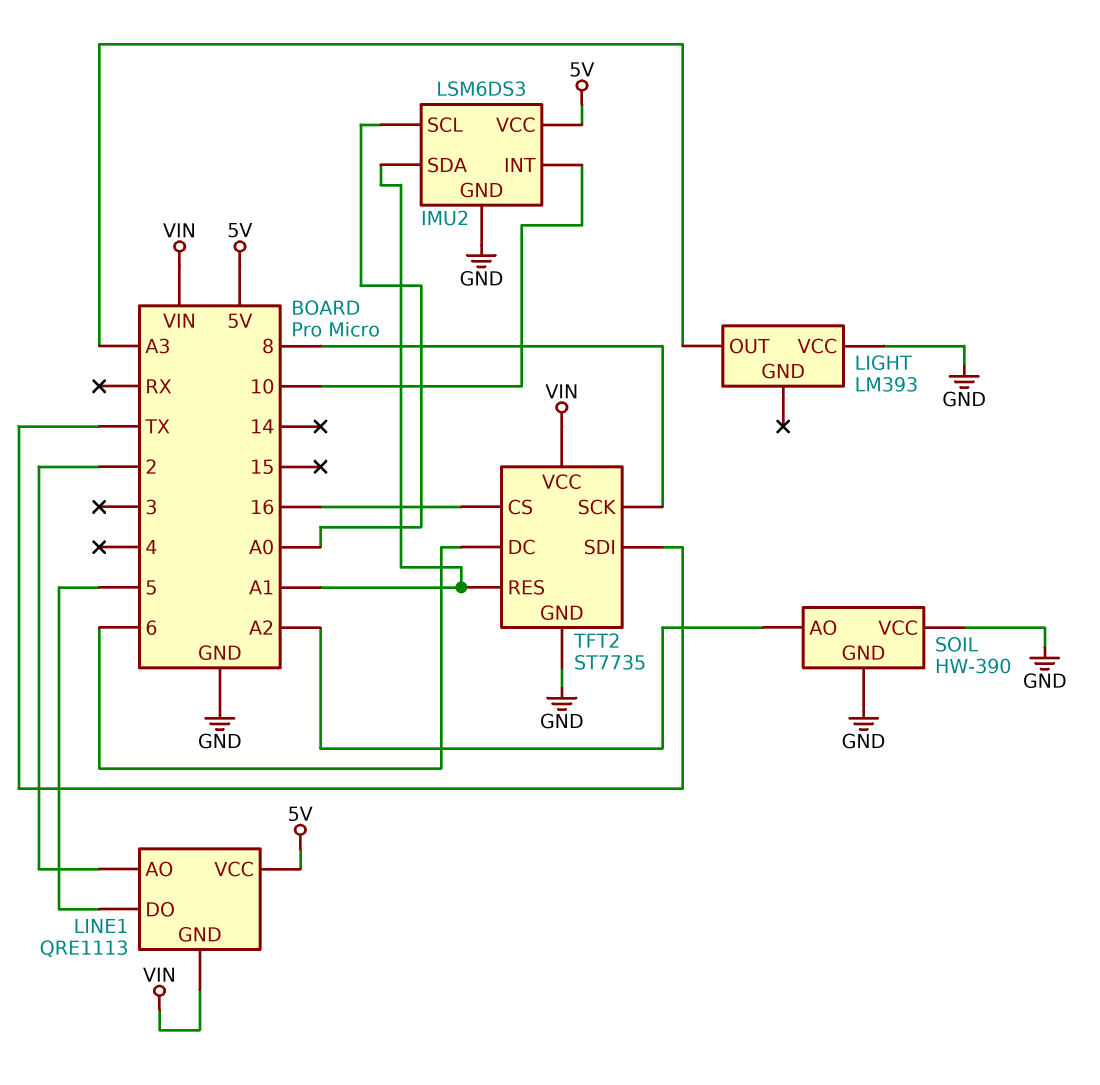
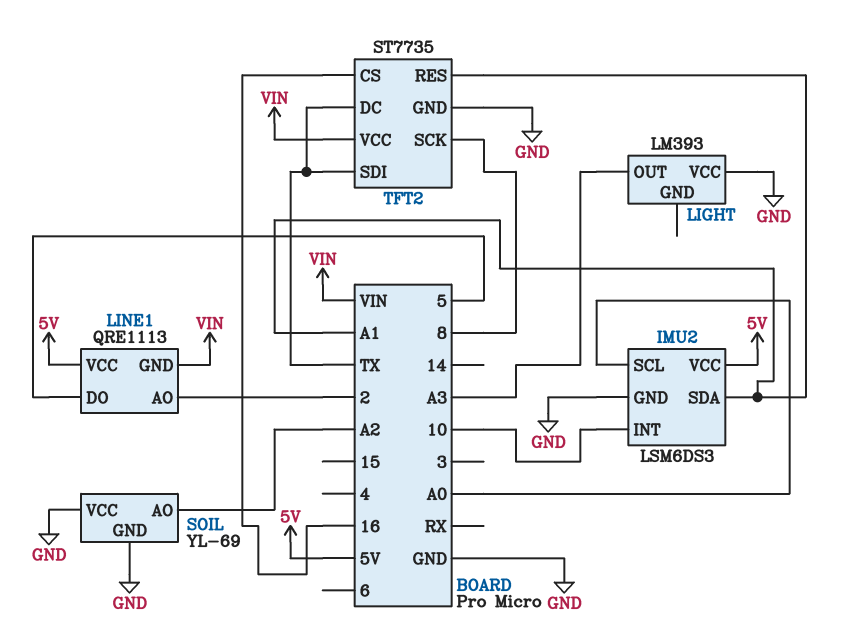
SOIL: HW-390 -> YL-69
TFT2 pin DC: 6 -> TX

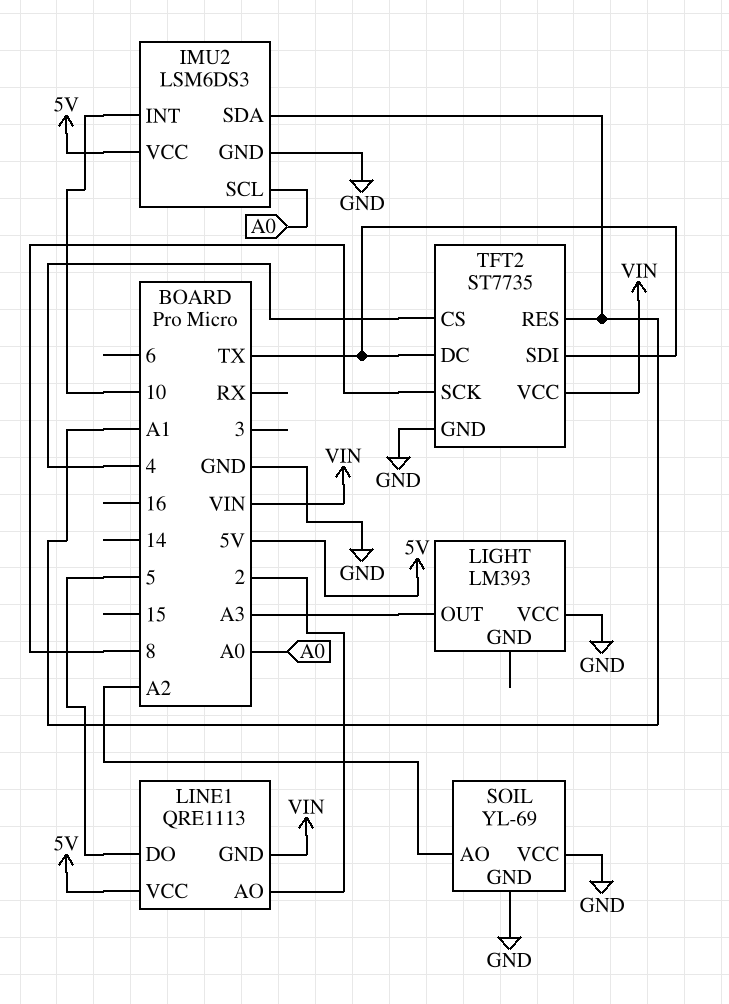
TFT2 pin CS: 16 -> 4

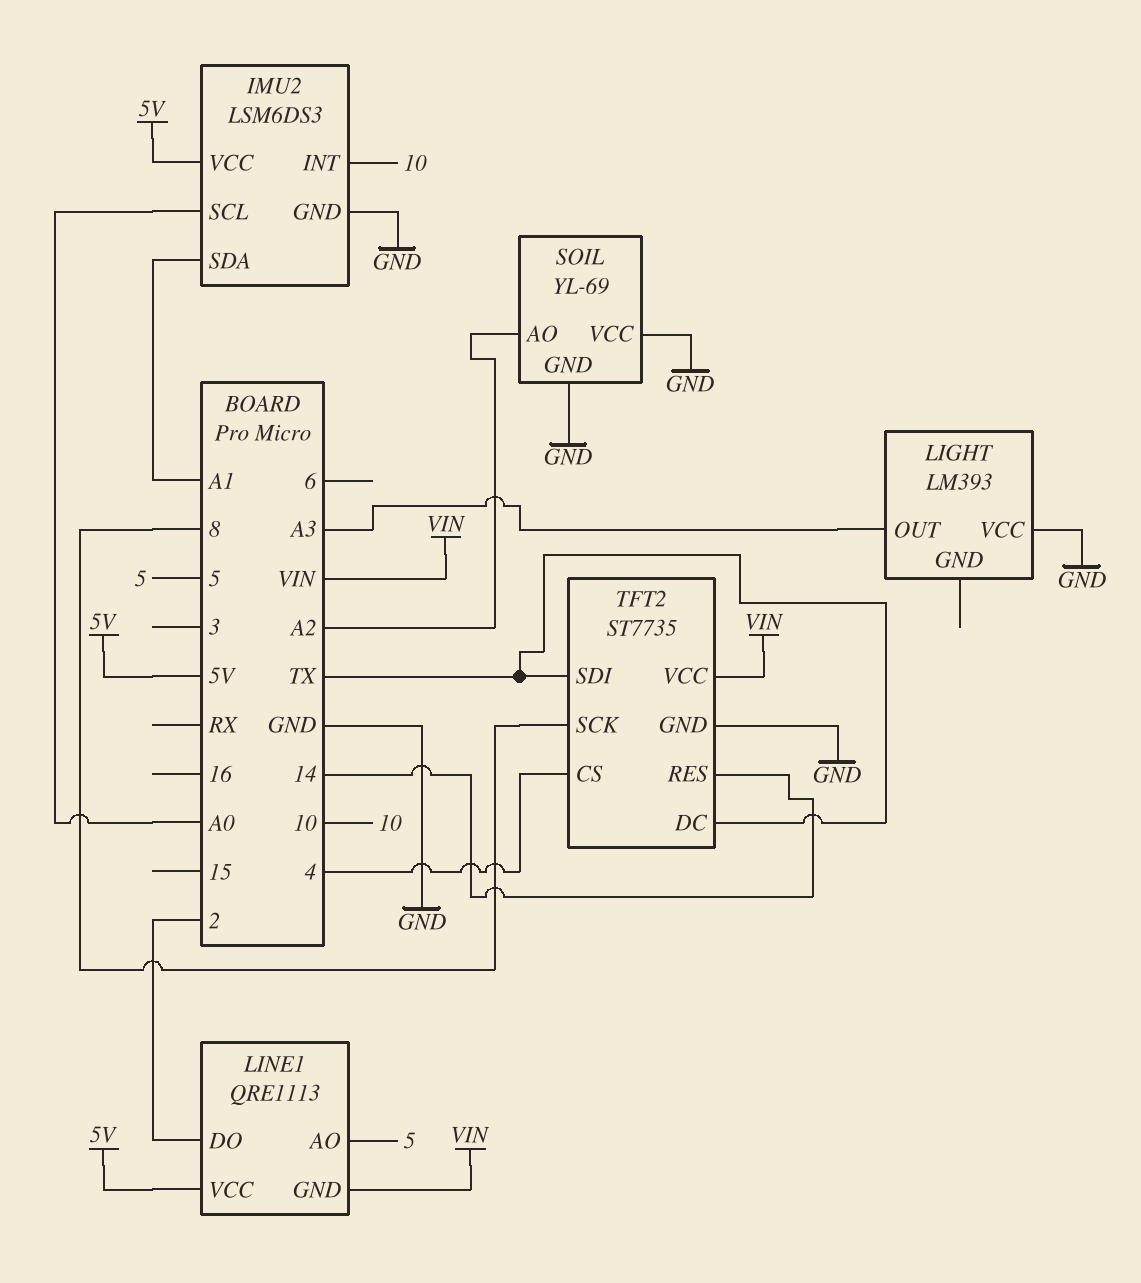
LINE1 pin AO: 2 -> 5
LINE1 pin DO: 5 -> 2
TFT2 pin RES: A1 -> 14

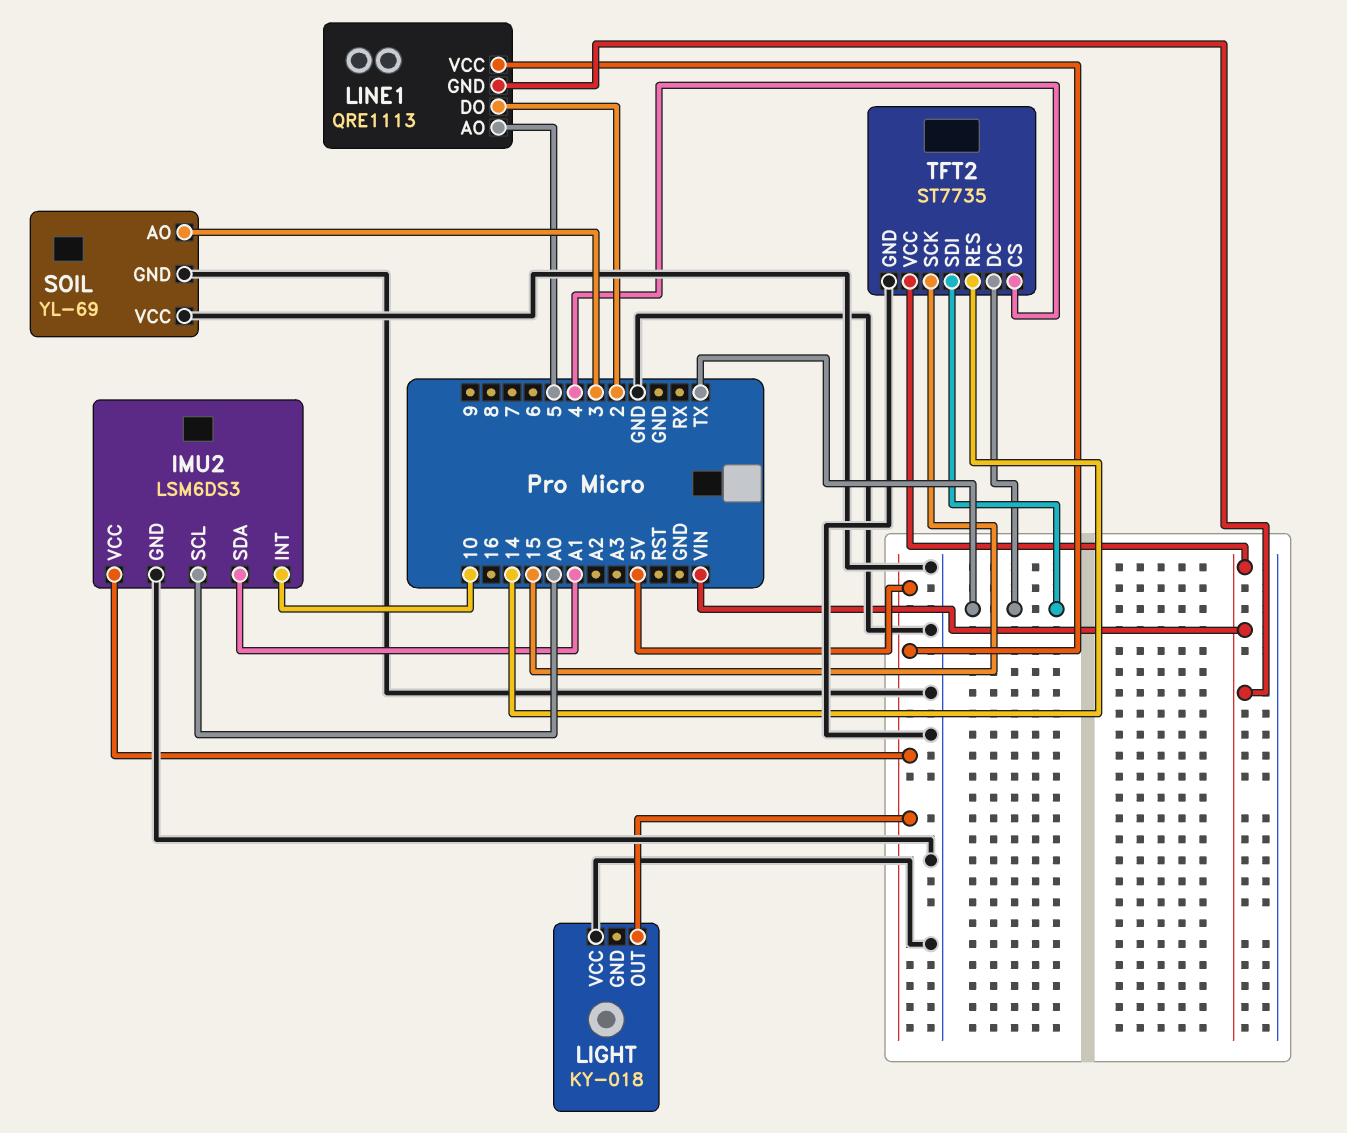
LIGHT: LM393 -> KY-018
LIGHT pin OUT: A3 -> 5V
SOIL pin AO: A2 -> 3
TFT2 pin SCK: 8 -> 15

